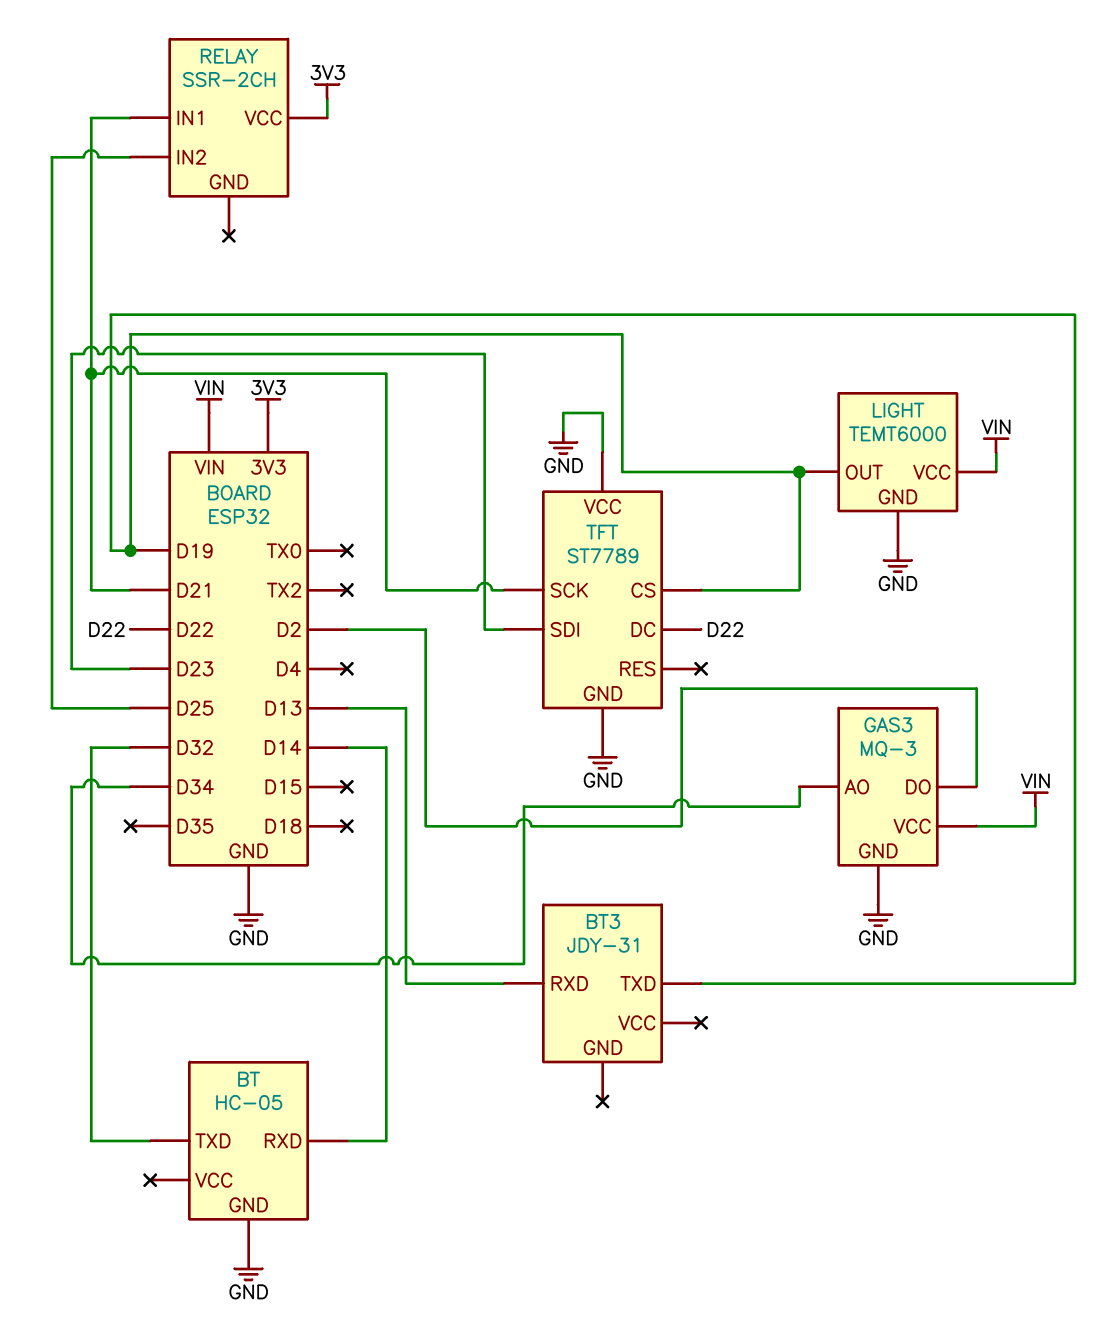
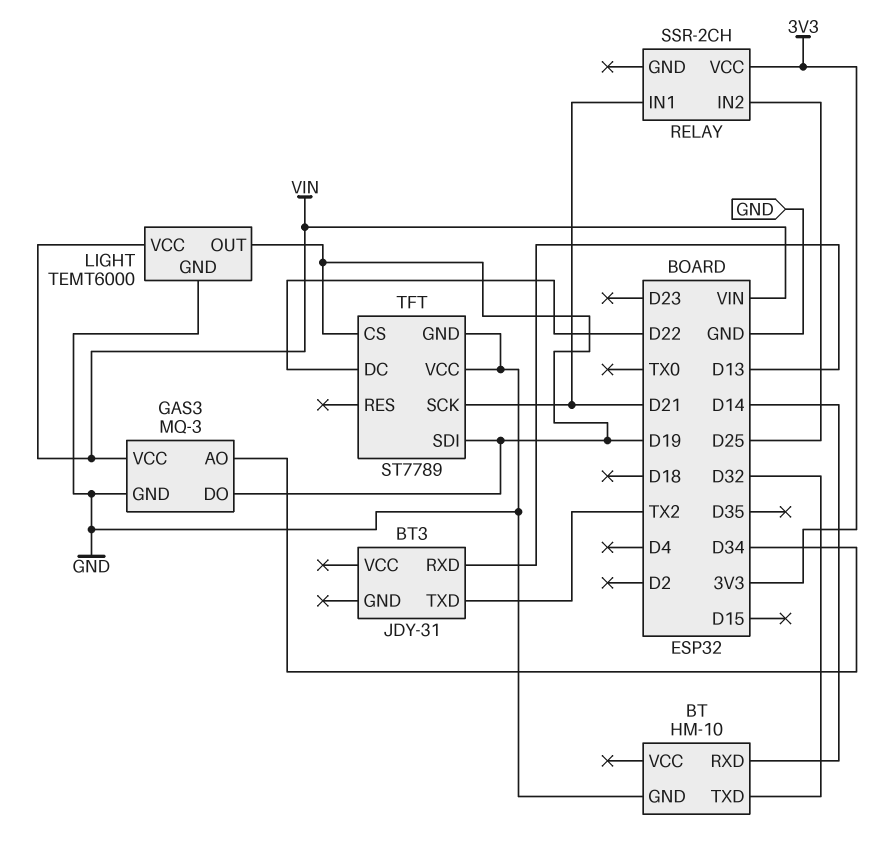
BT: HC-05 -> HM-10
BT3 pin TXD: D19 -> TX2
GAS3 pin DO: D2 -> D19
TFT pin SDI: D23 -> D19

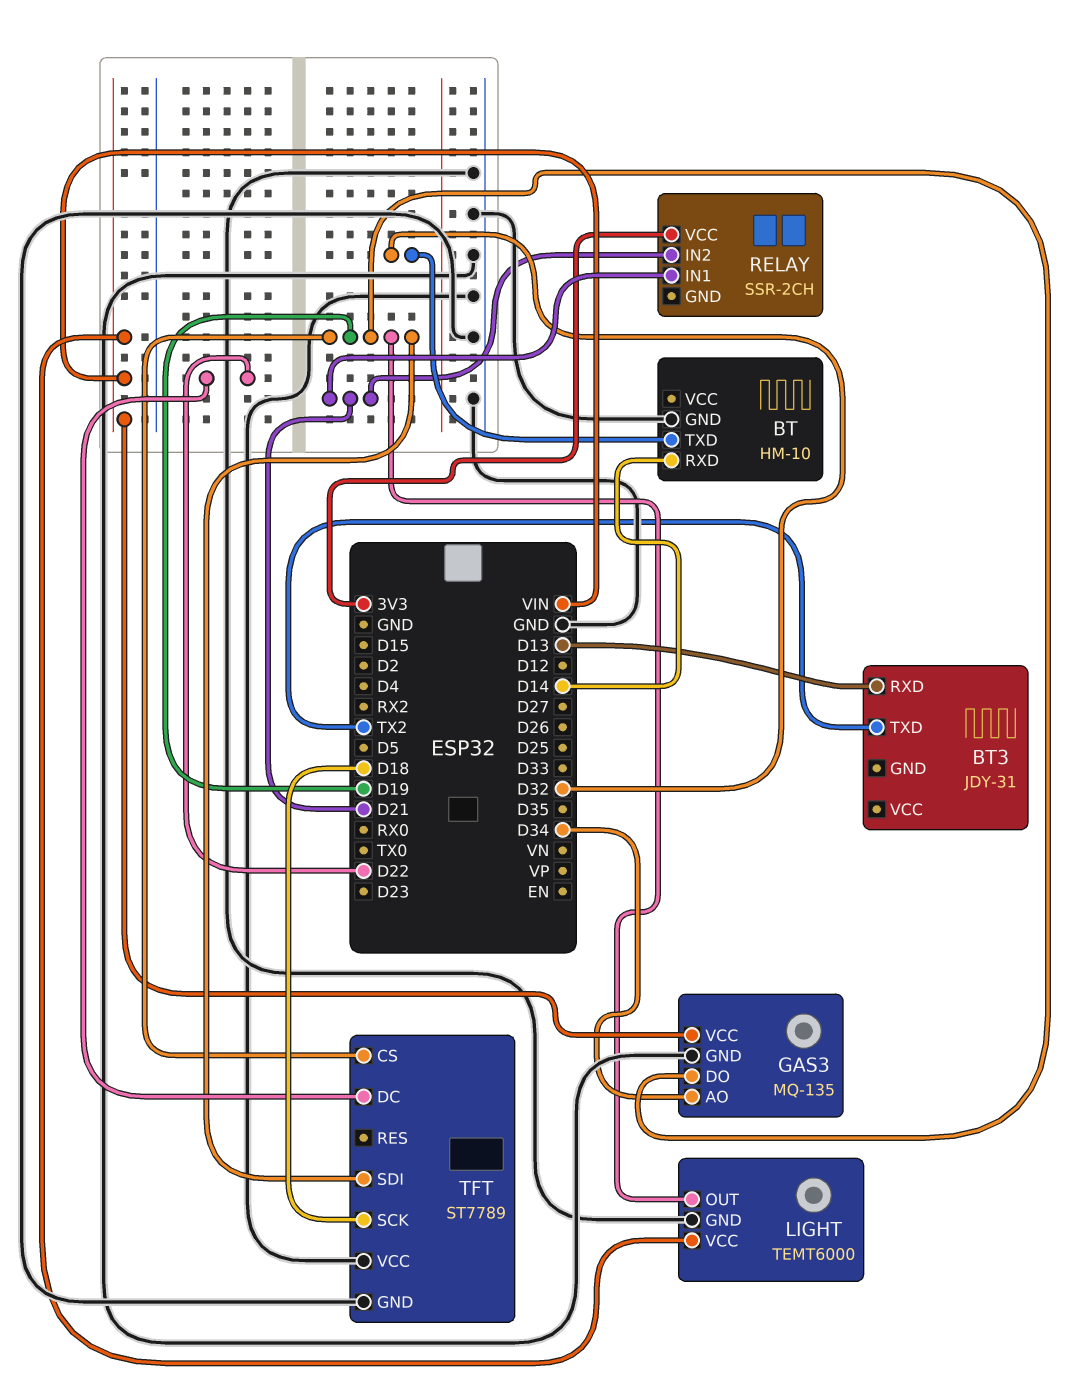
GAS3: MQ-3 -> MQ-135
RELAY pin IN2: D25 -> D21
TFT pin SCK: D21 -> D18

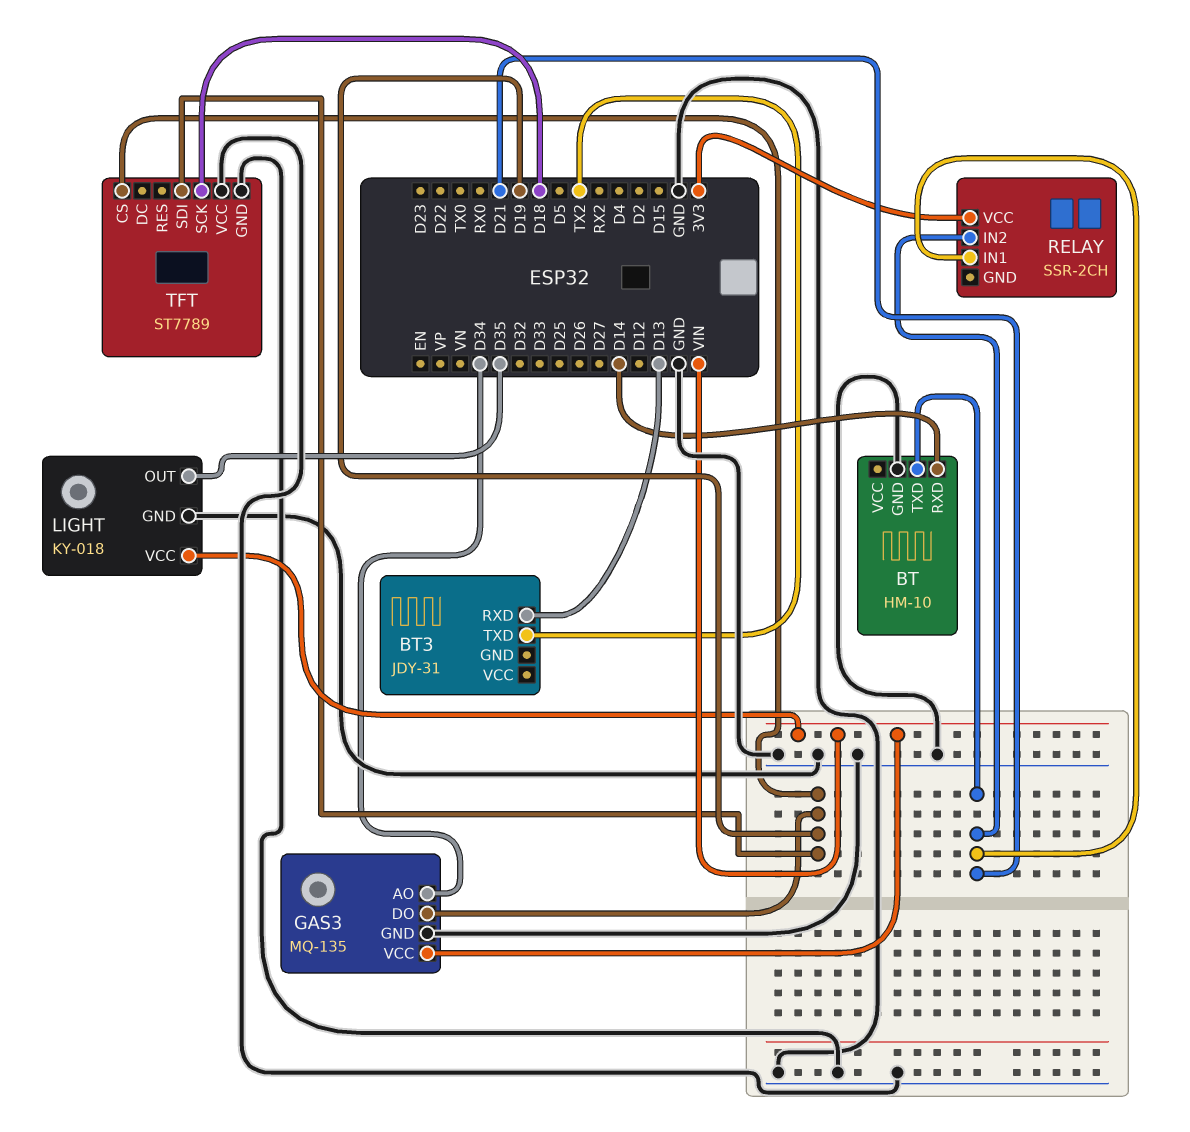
BT pin TXD: D32 -> D21
LIGHT: TEMT6000 -> KY-018
LIGHT pin OUT: D19 -> D35
TFT pin DC: D22 -> none

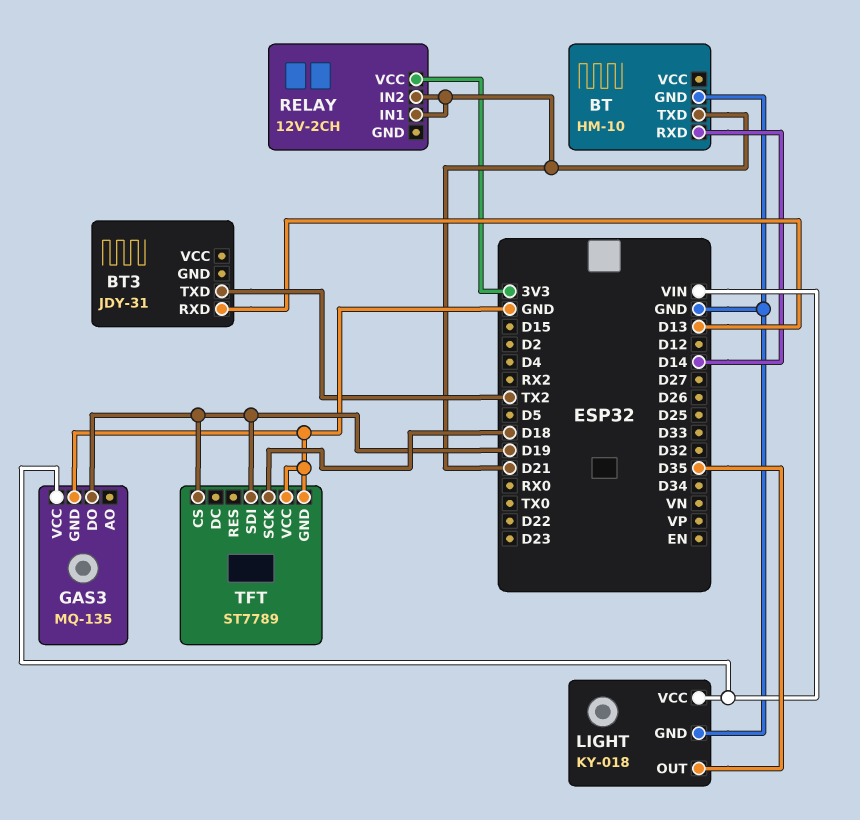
GAS3 pin AO: D34 -> none
RELAY: SSR-2CH -> 12V-2CH

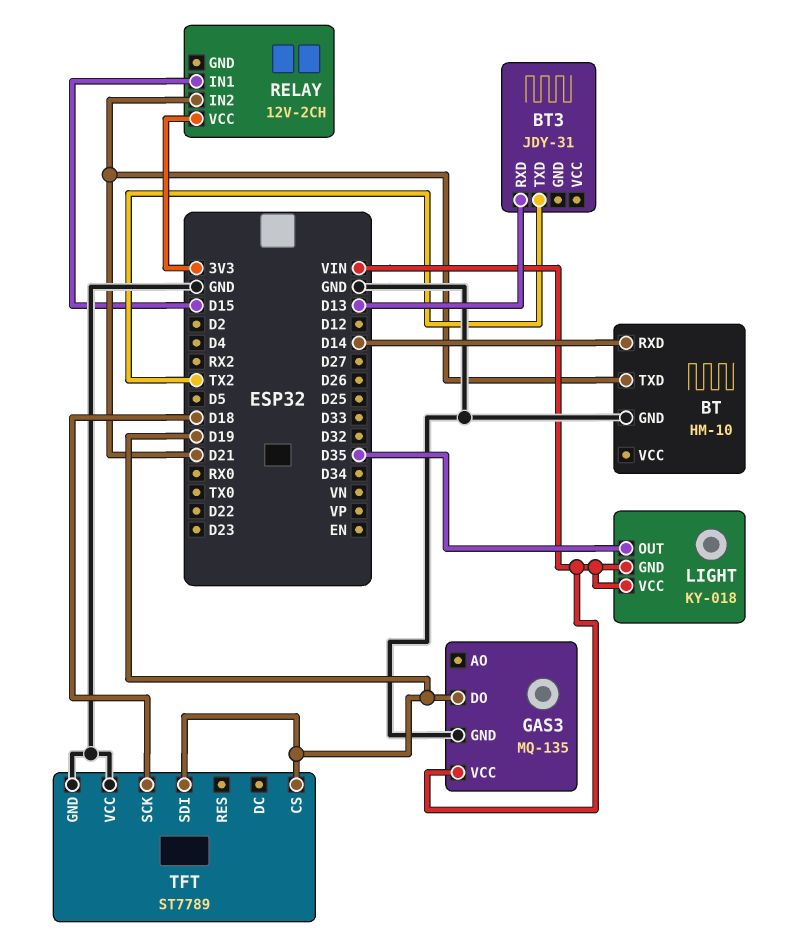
LIGHT pin GND: GND -> VIN
RELAY pin IN1: D21 -> D15

